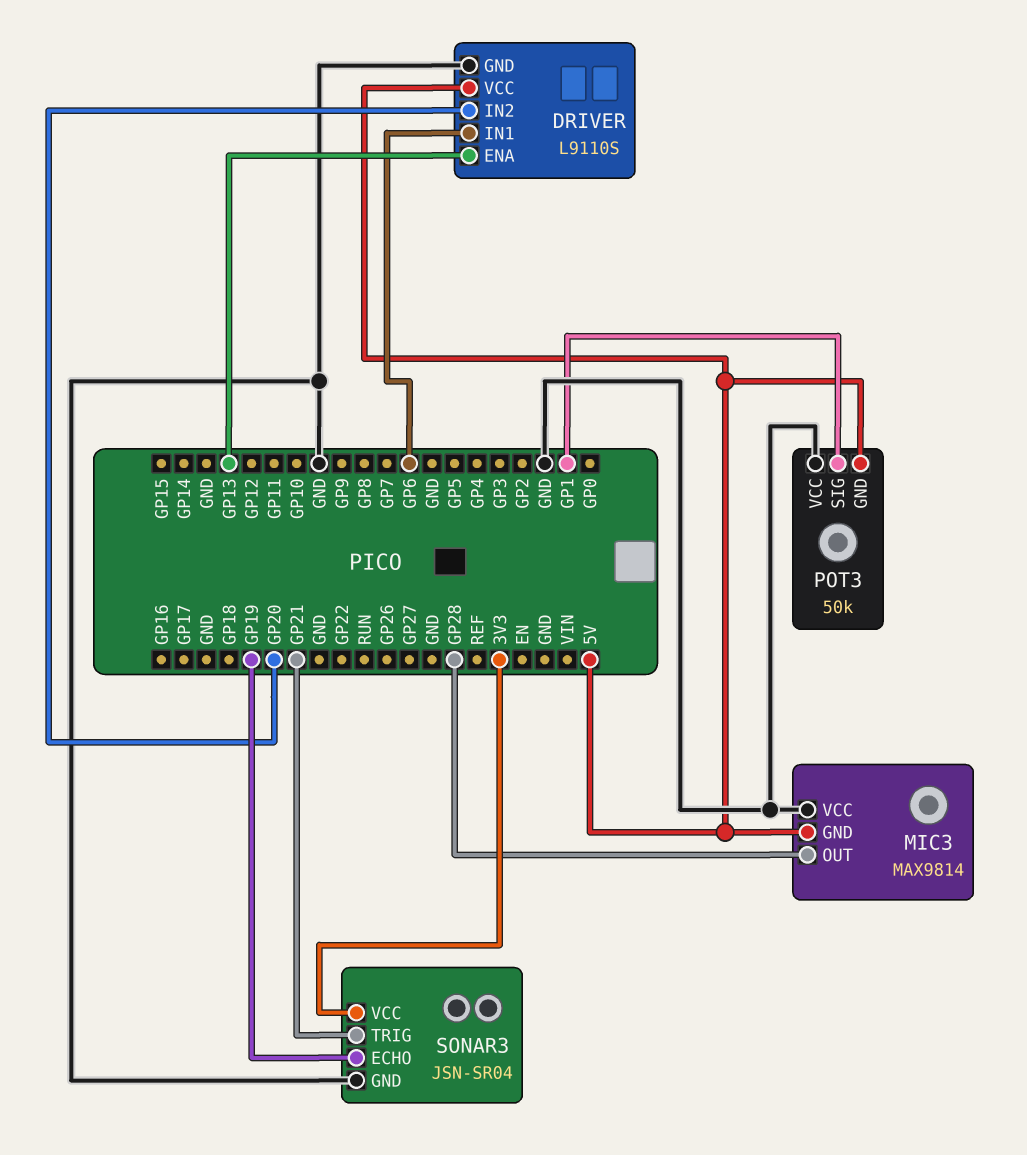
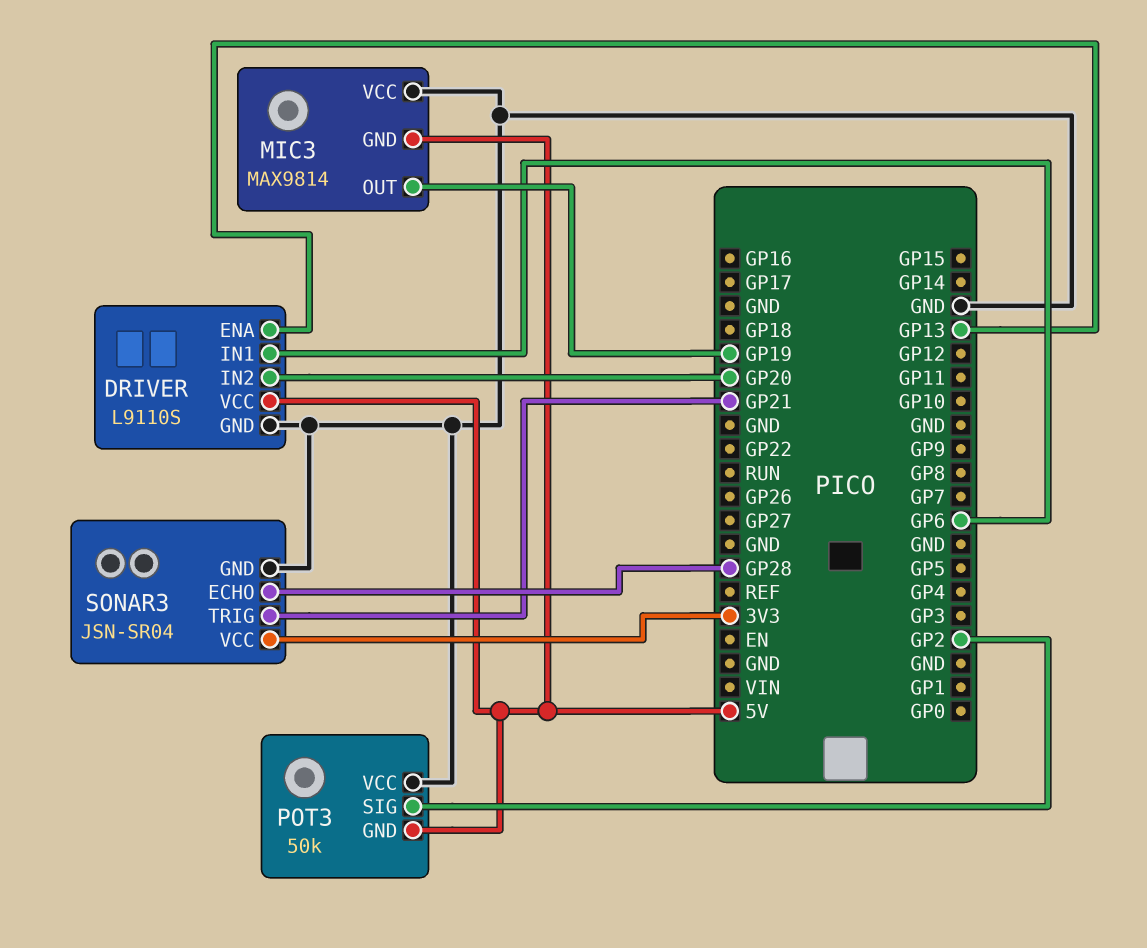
MIC3 pin OUT: GP28 -> GP19
POT3 pin SIG: GP1 -> GP2
SONAR3 pin ECHO: GP19 -> GP28

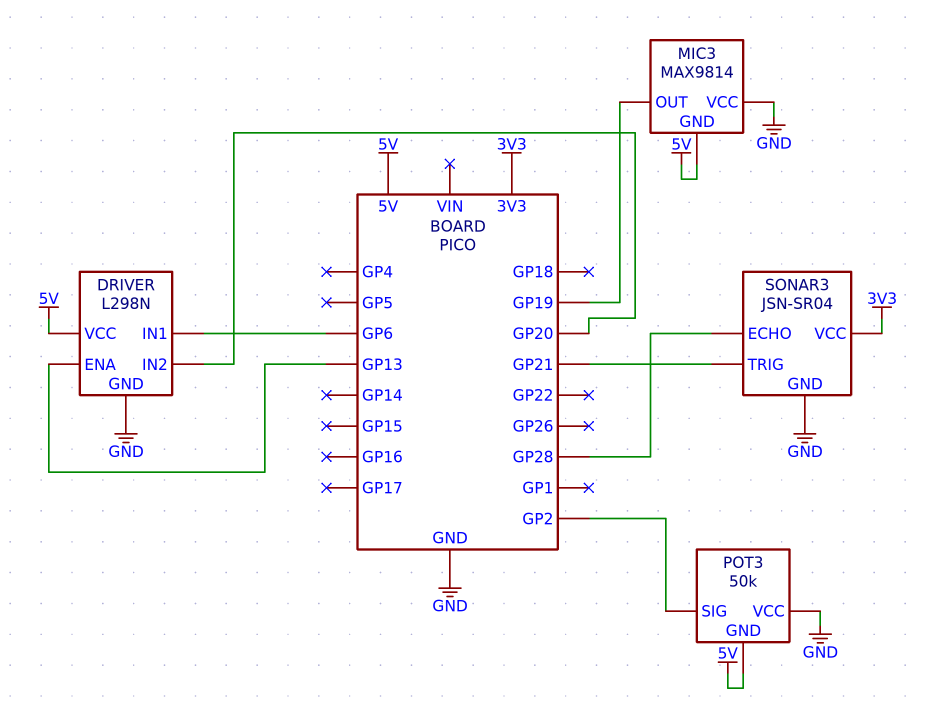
DRIVER: L9110S -> L298N

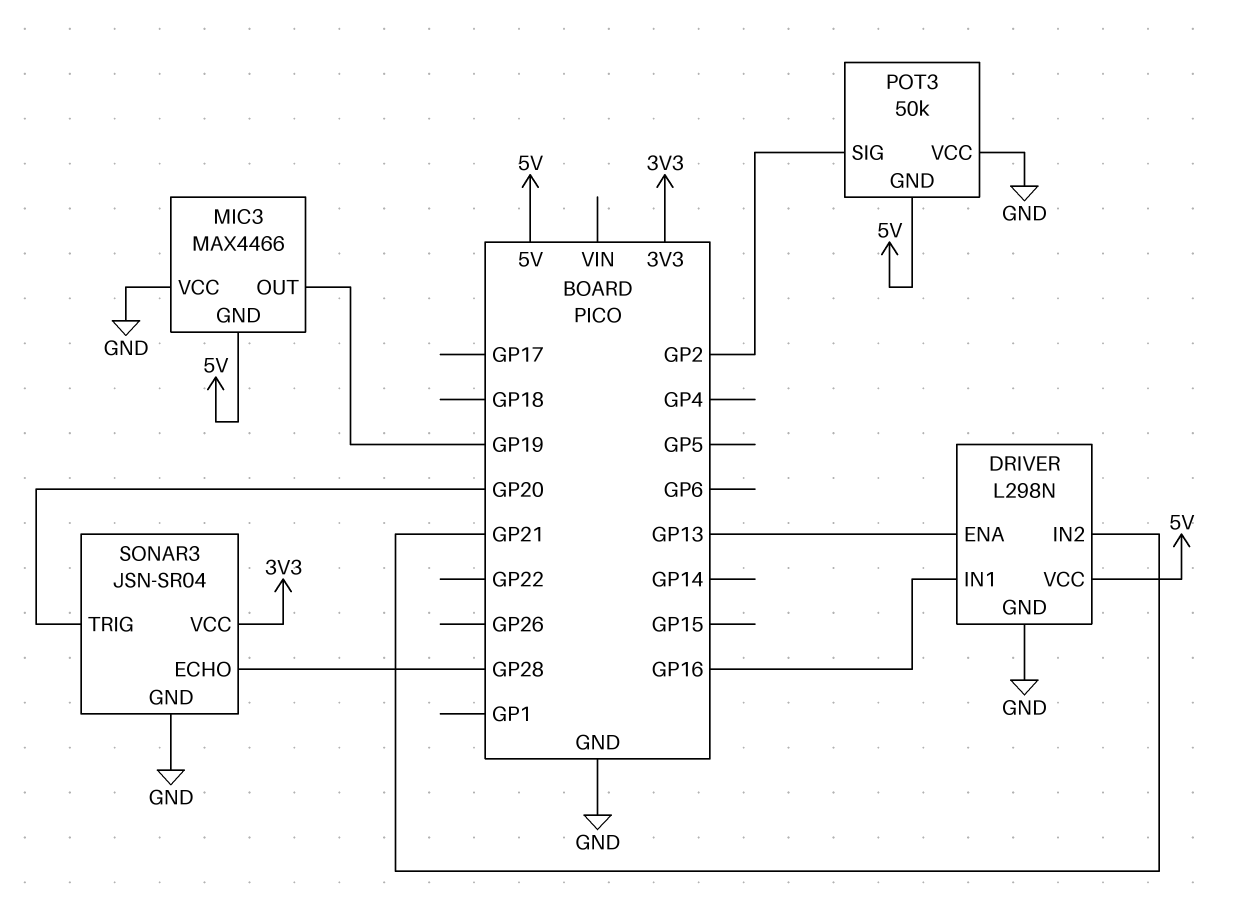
DRIVER pin IN1: GP6 -> GP16
DRIVER pin IN2: GP20 -> GP21
MIC3: MAX9814 -> MAX4466
SONAR3 pin TRIG: GP21 -> GP20

